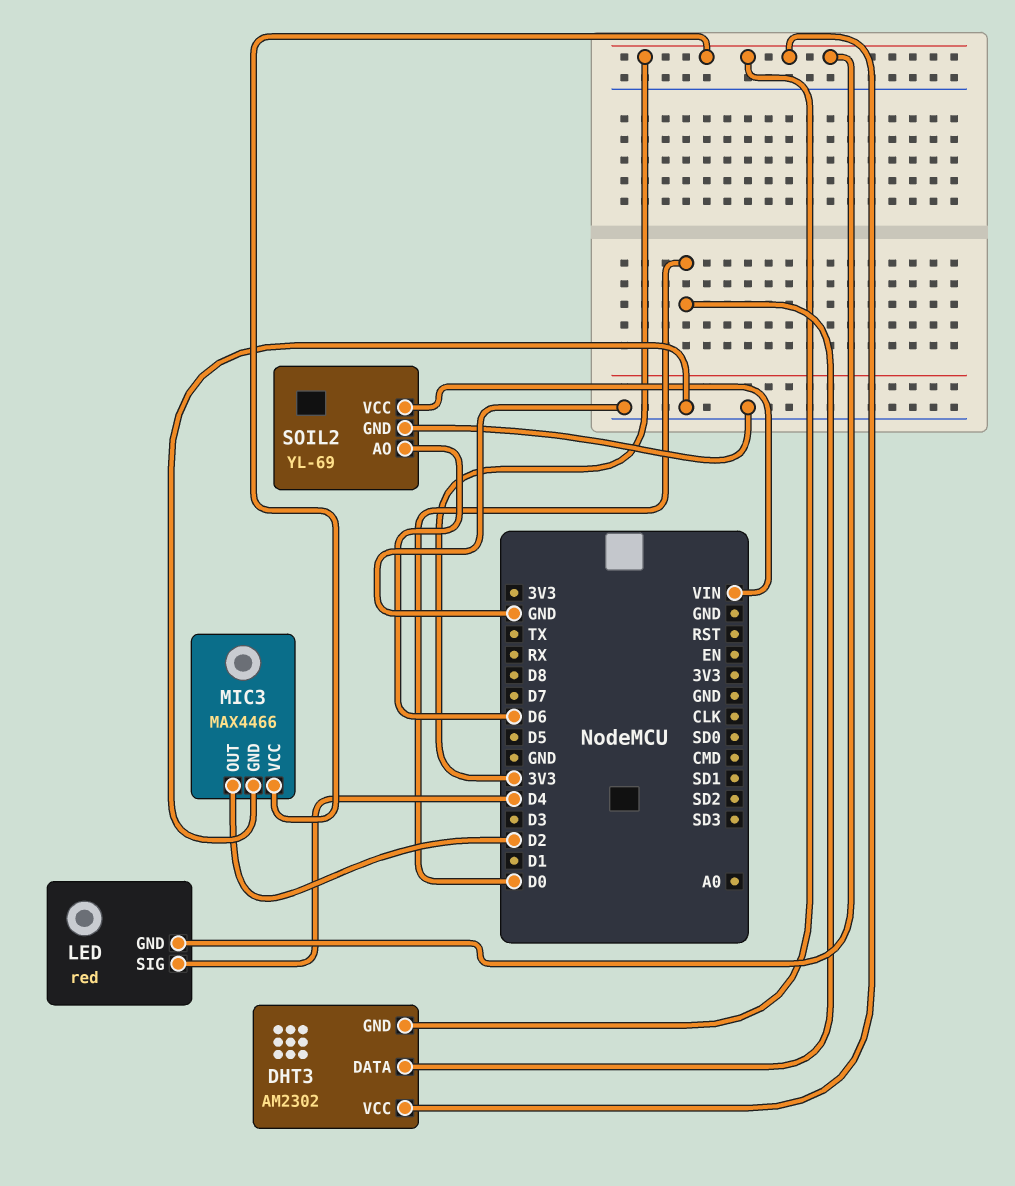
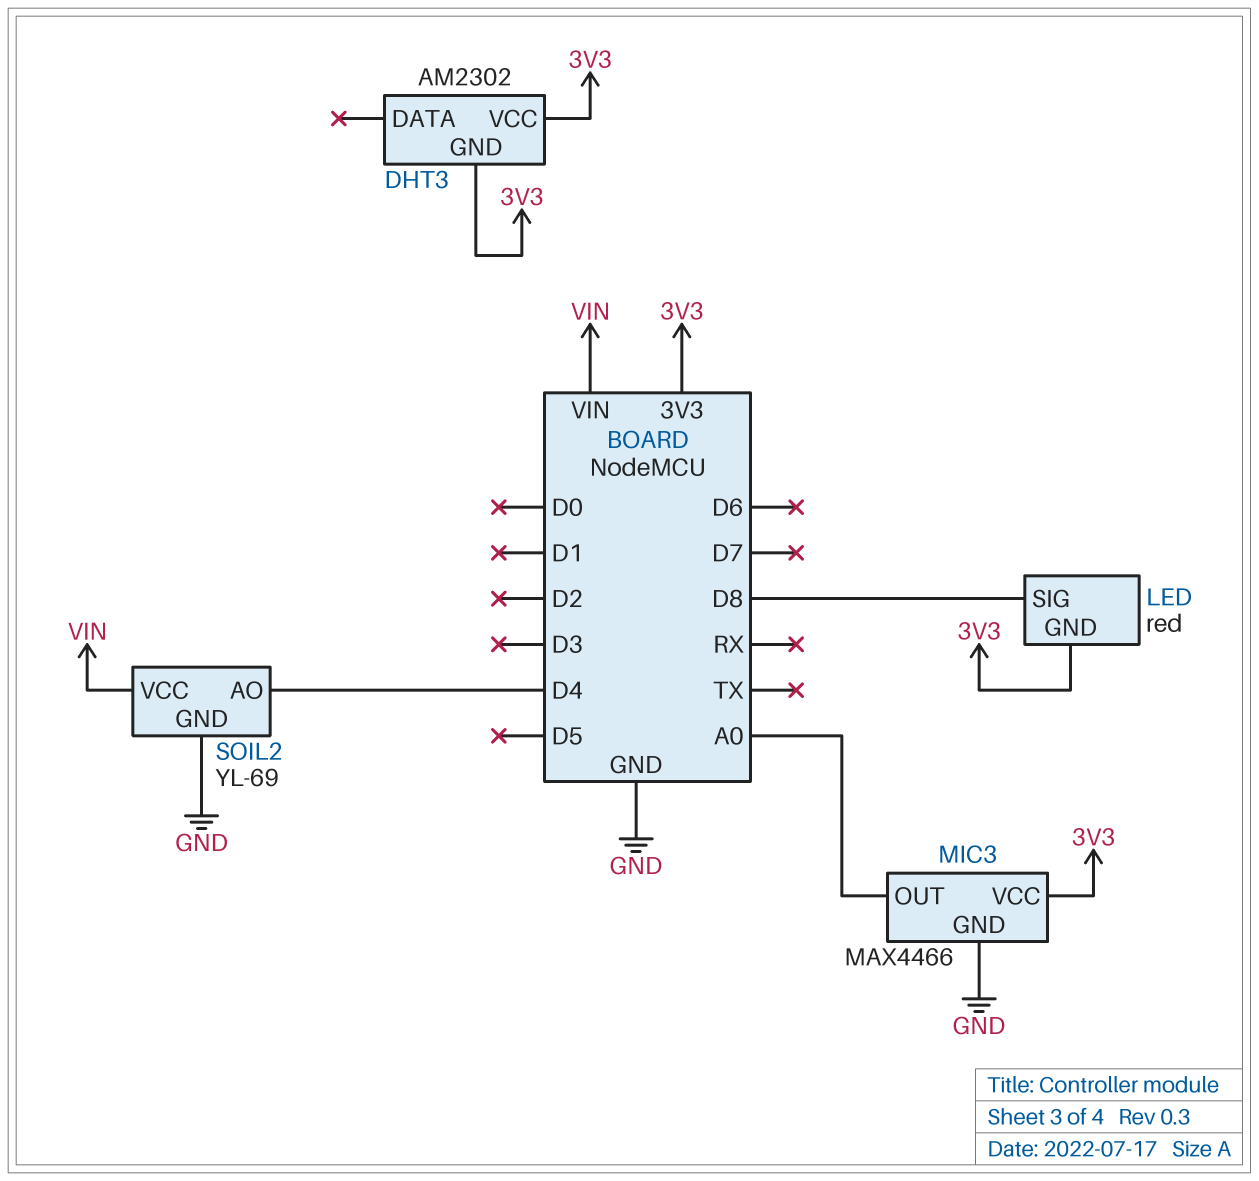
DHT3 pin DATA: D0 -> none
LED pin SIG: D4 -> D8
MIC3 pin OUT: D2 -> A0
SOIL2 pin AO: D6 -> D4

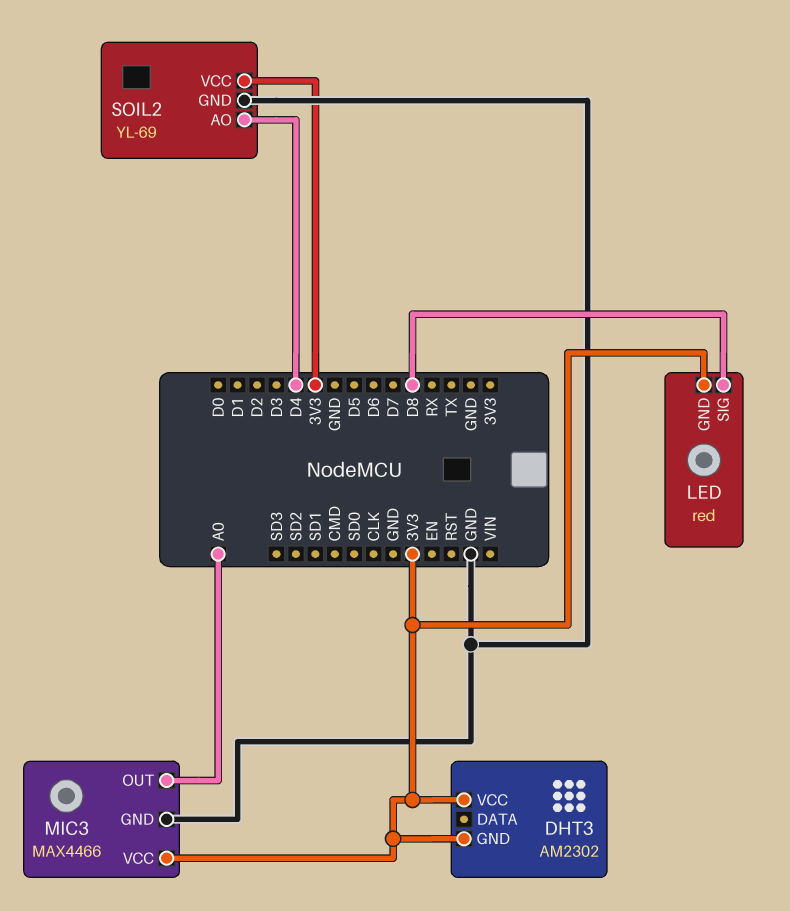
SOIL2 pin VCC: VIN -> 3V3

